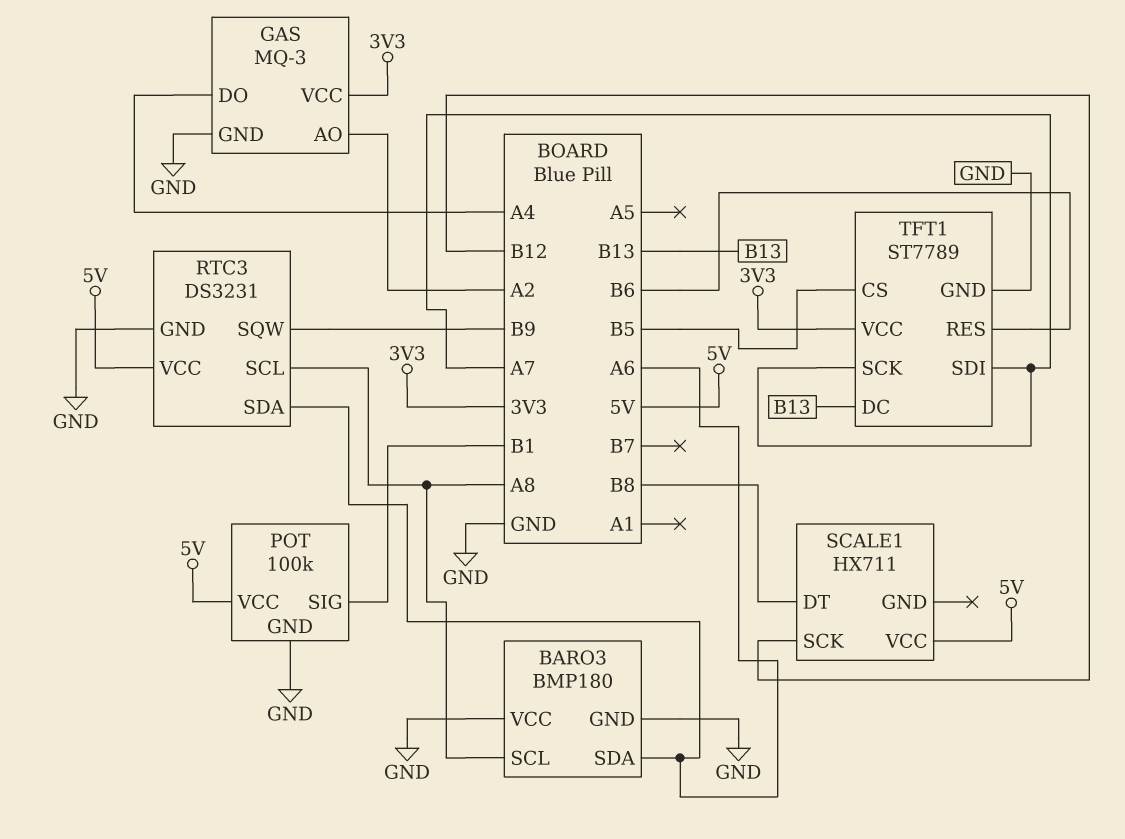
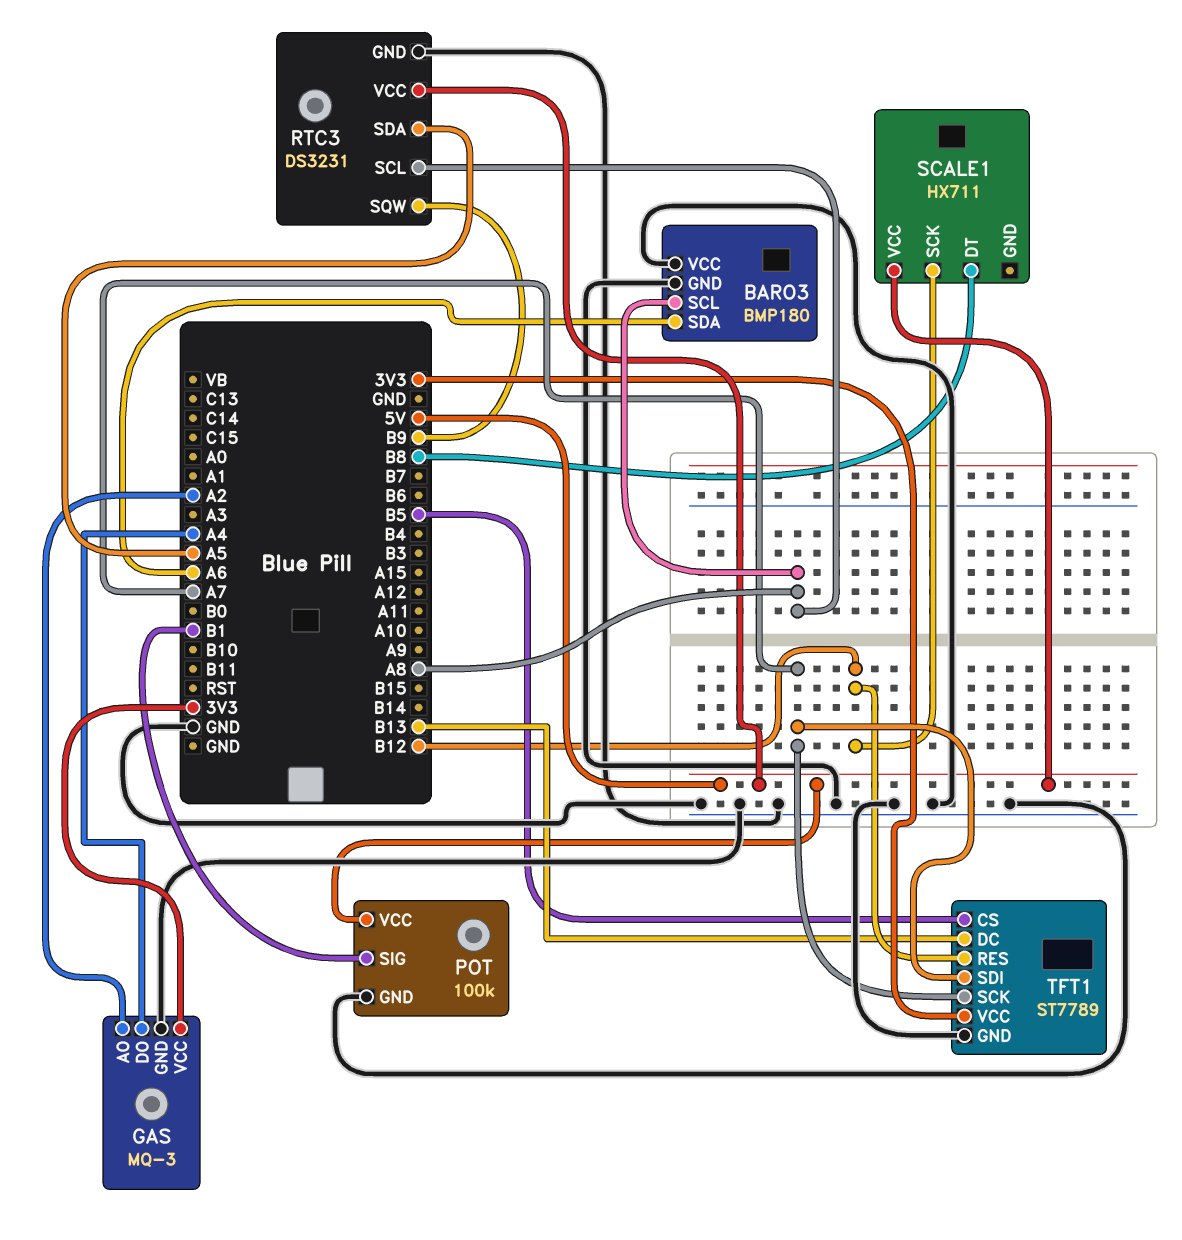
RTC3 pin SDA: A6 -> A5
TFT1 pin RES: B6 -> B12

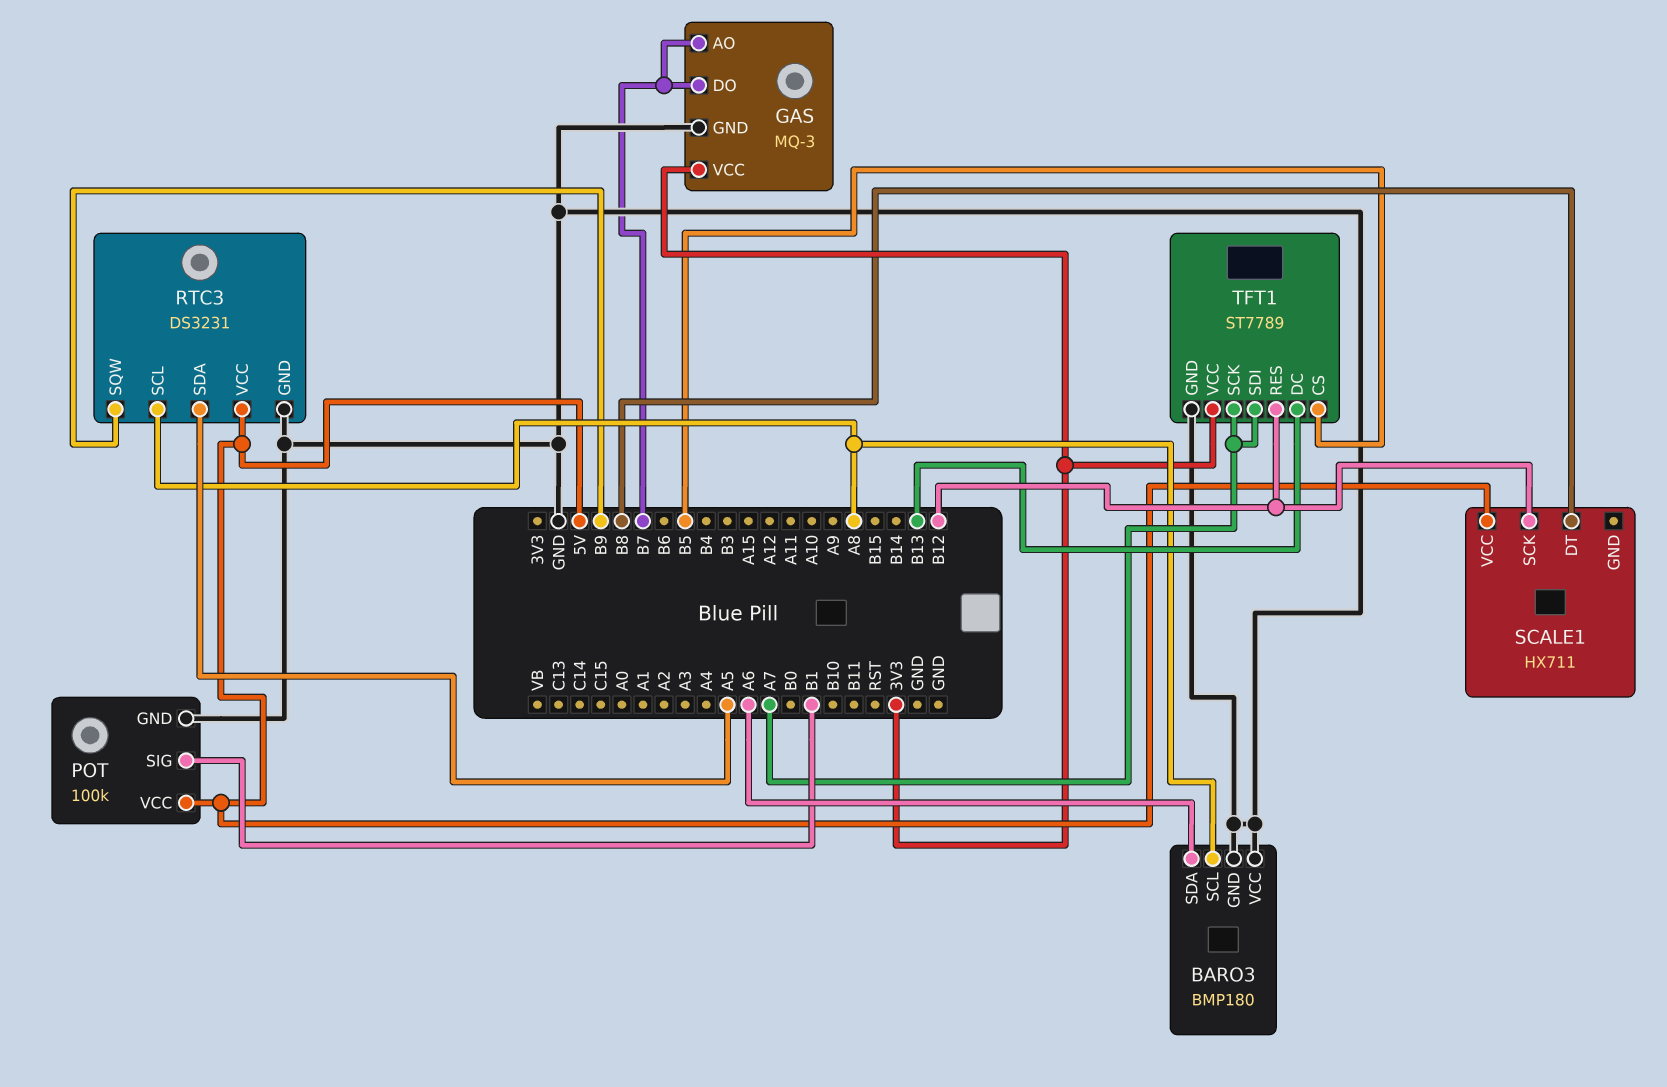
GAS pin AO: A2 -> B7
GAS pin DO: A4 -> B7

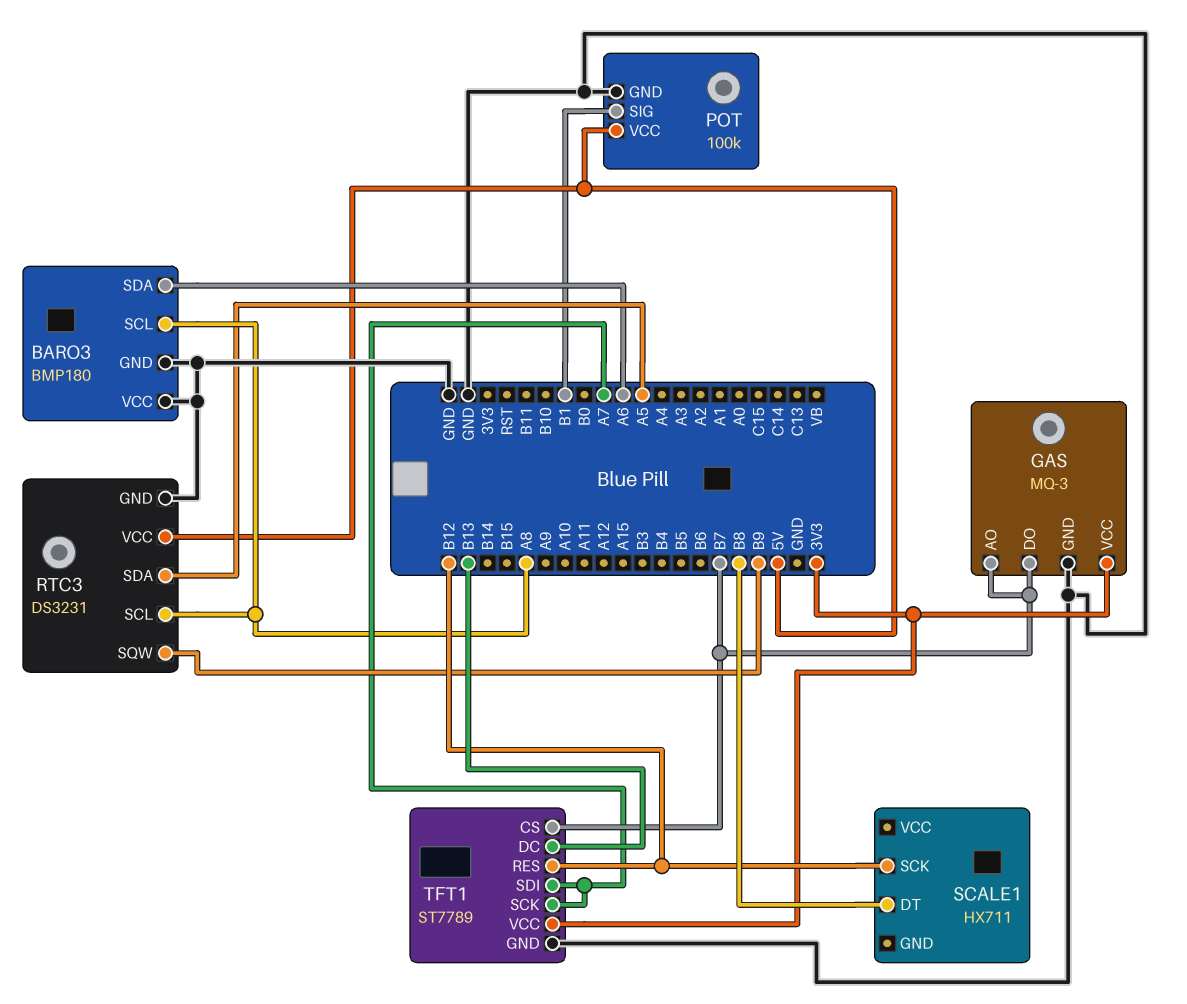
SCALE1 pin VCC: 5V -> none
TFT1 pin CS: B5 -> B7

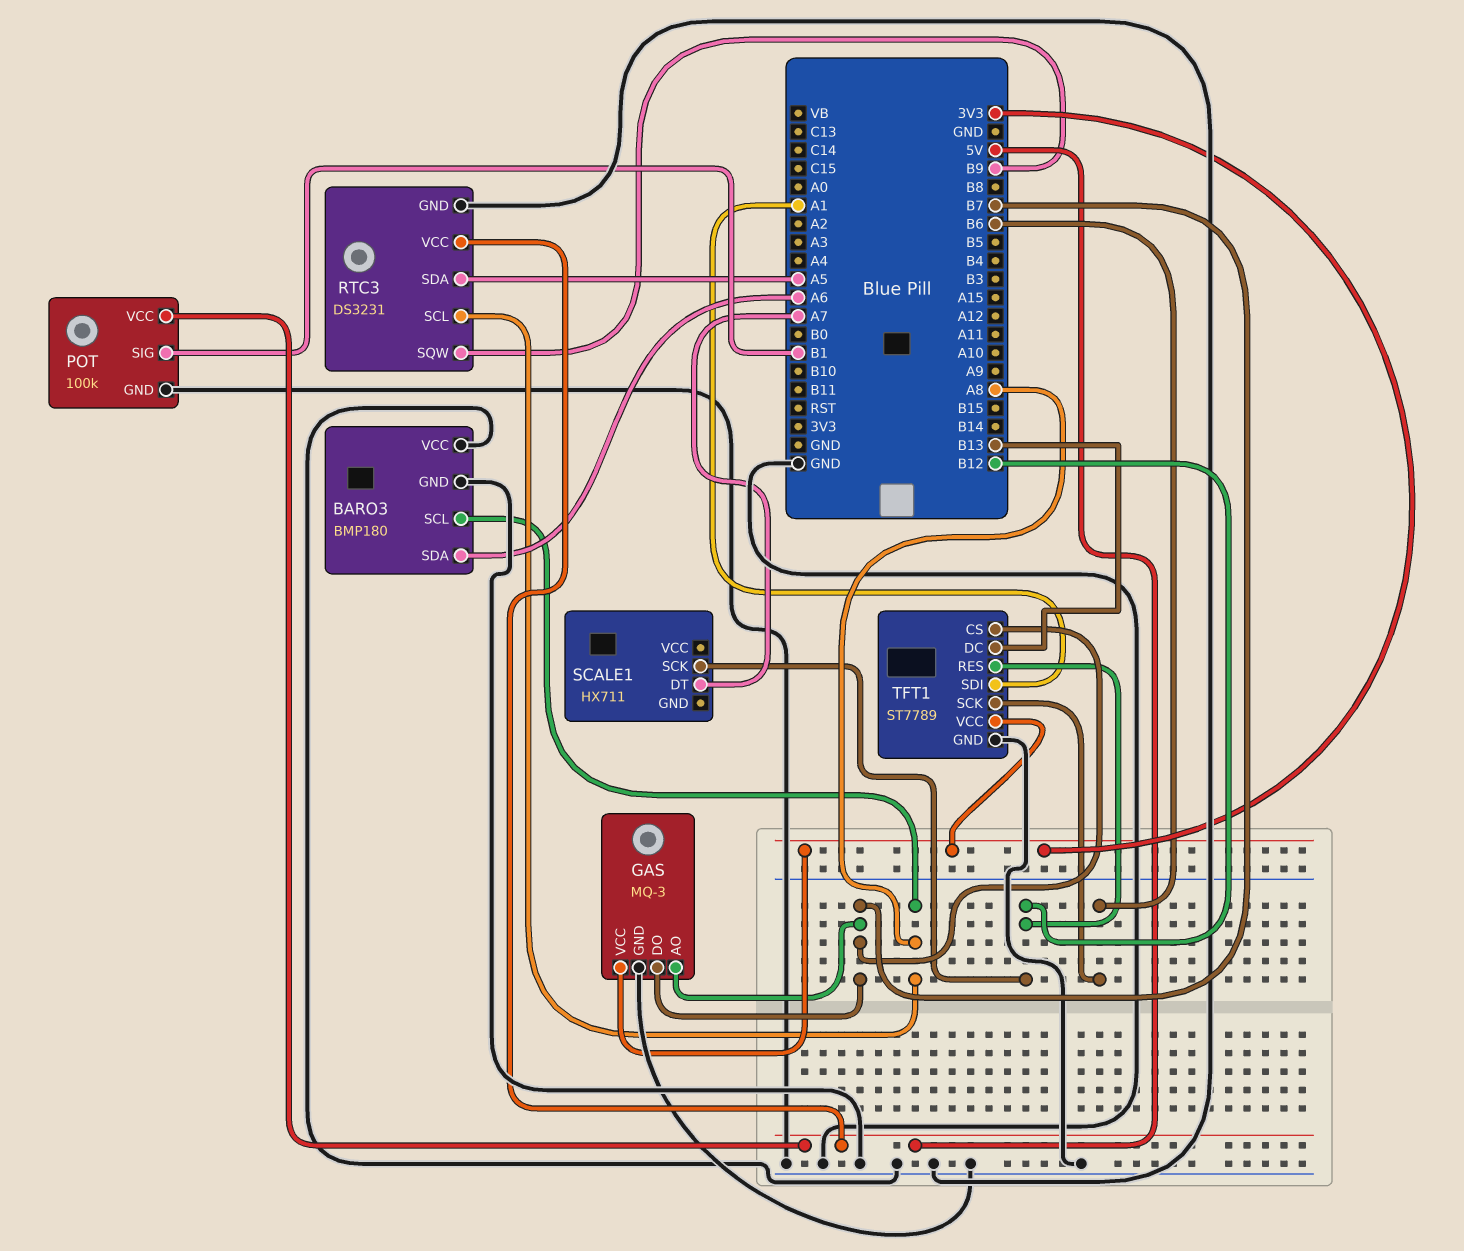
SCALE1 pin DT: B8 -> A7
TFT1 pin SCK: A7 -> B6
TFT1 pin SDI: A7 -> A1

